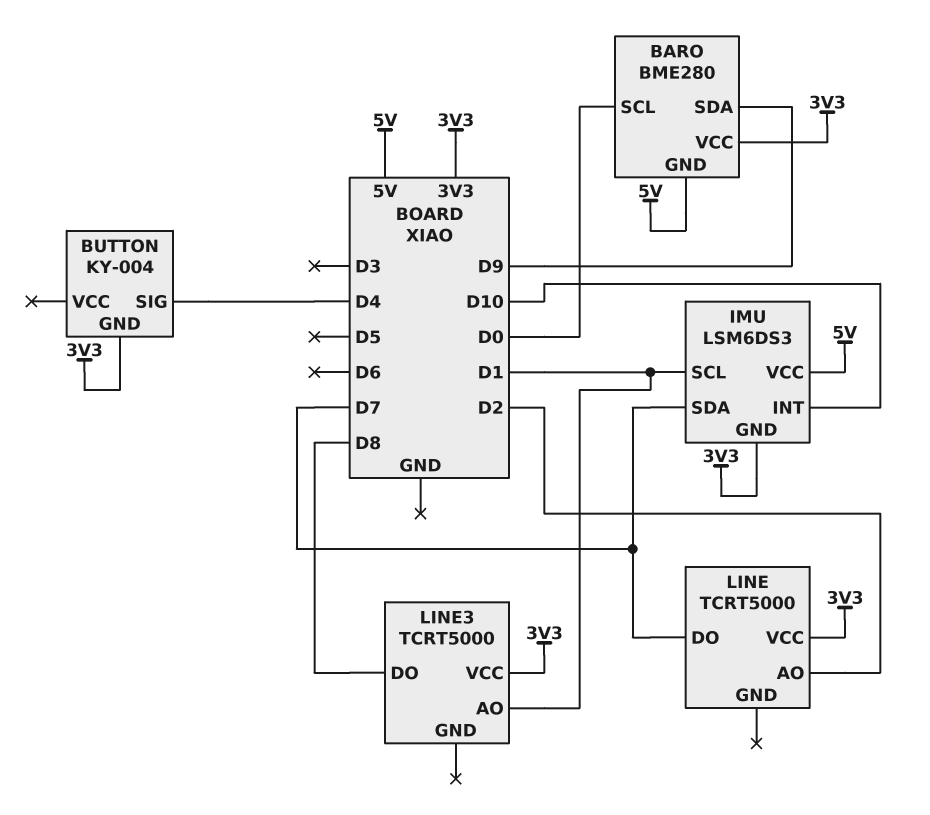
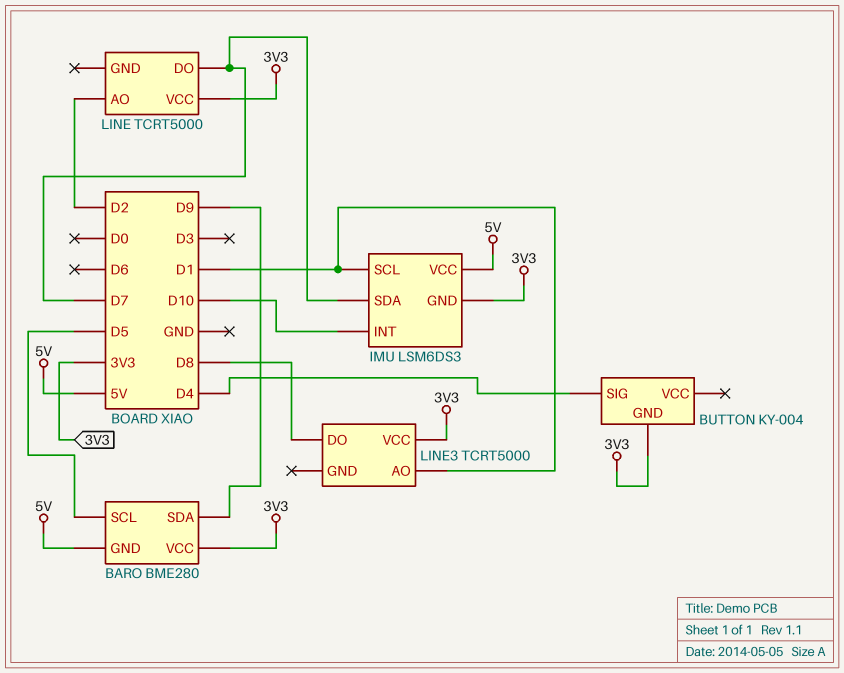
BARO pin SCL: D0 -> D5

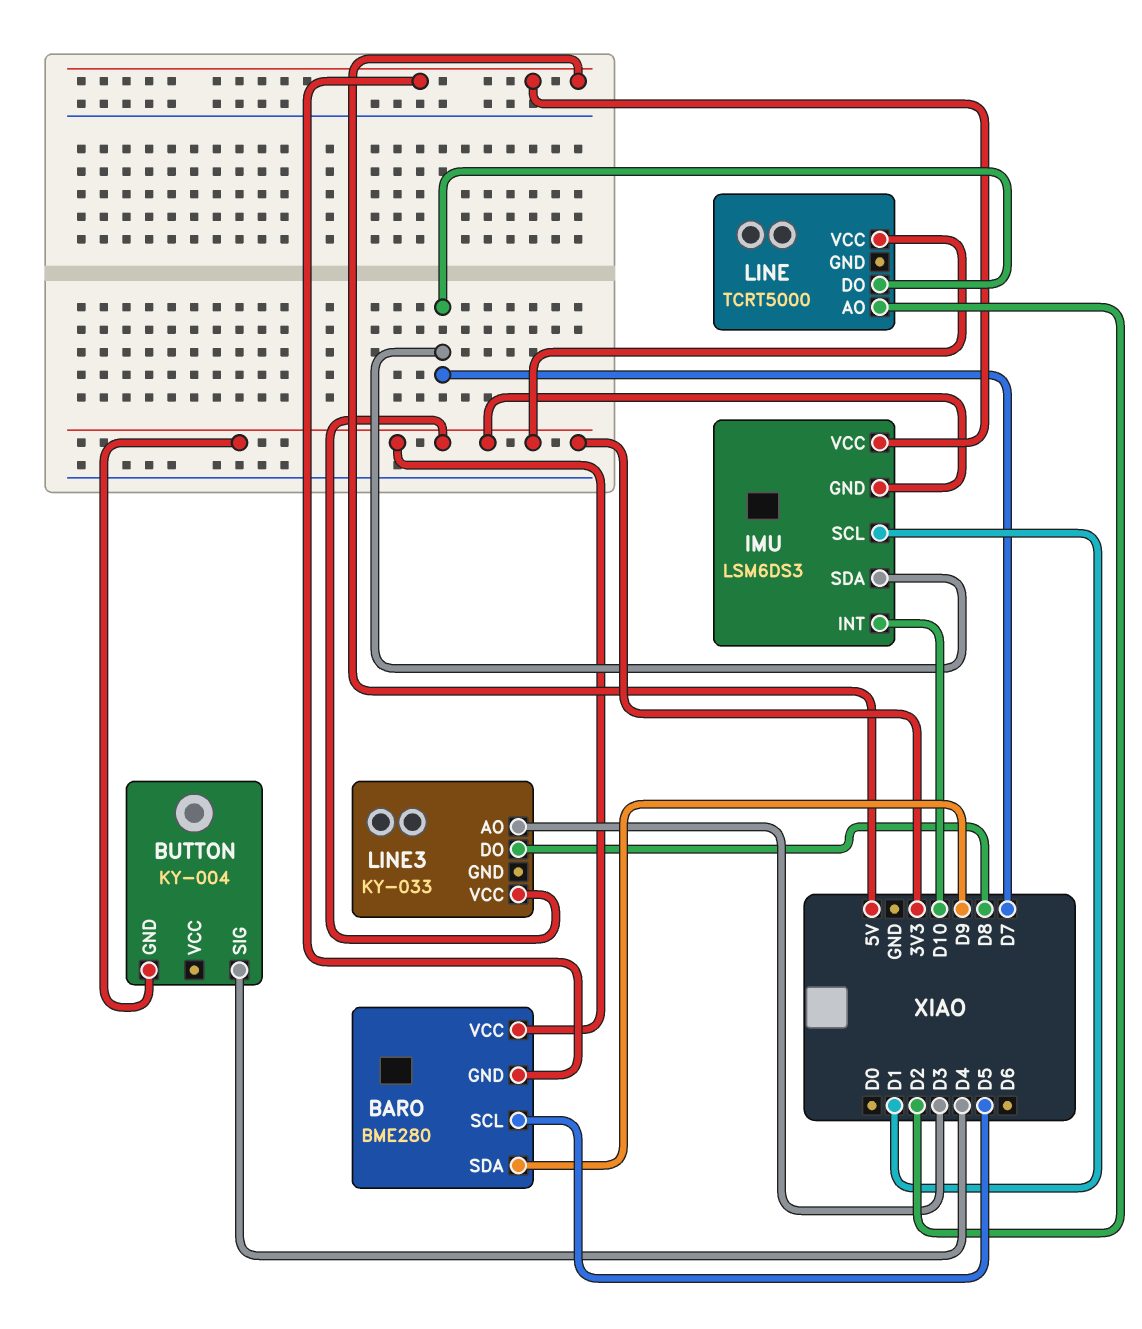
LINE3: TCRT5000 -> KY-033
LINE3 pin AO: D1 -> D3

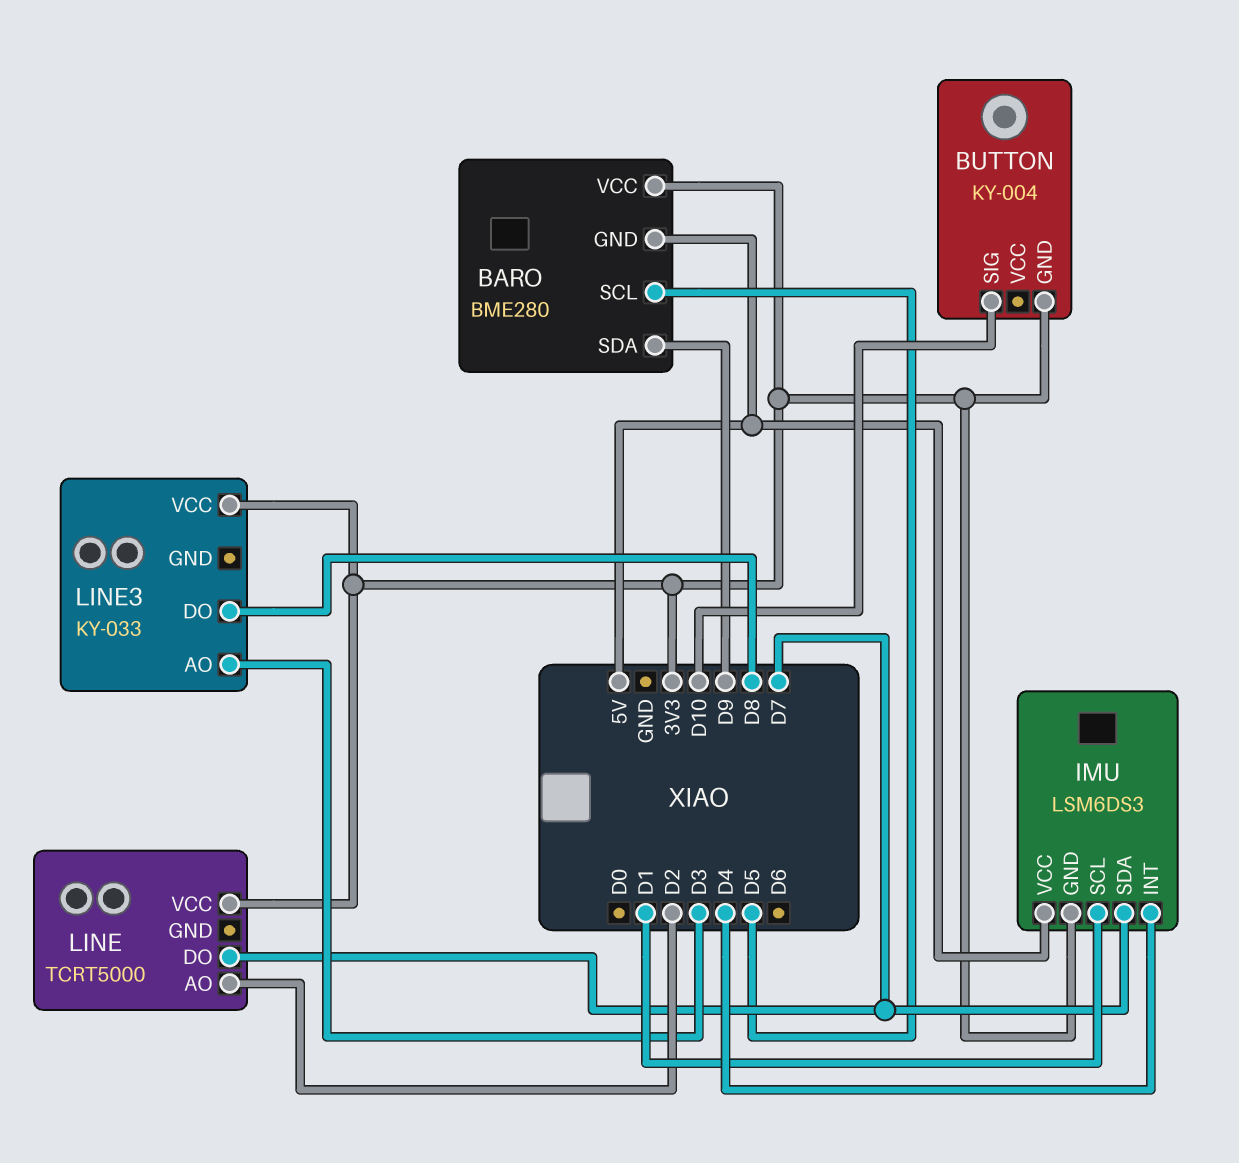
BUTTON pin SIG: D4 -> D10
IMU pin INT: D10 -> D4

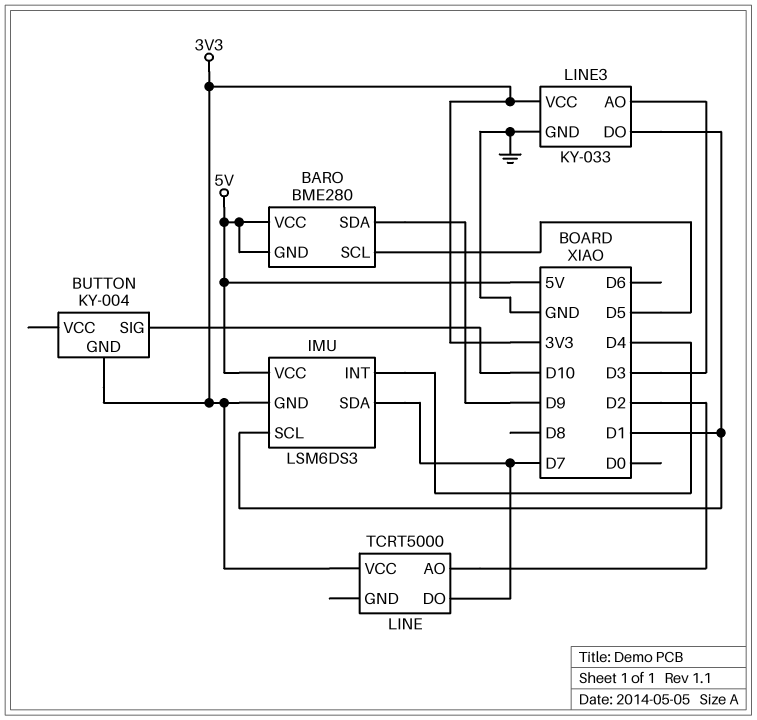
BARO pin VCC: 3V3 -> 5V
LINE3 pin DO: D8 -> D1
LINE3 pin GND: none -> GND

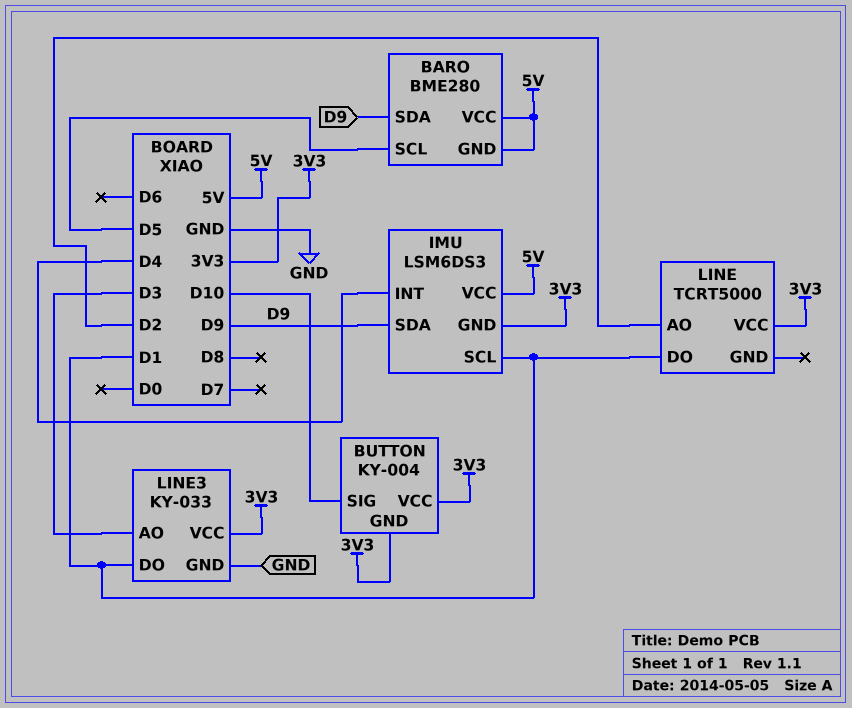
BUTTON pin VCC: none -> 3V3
IMU pin SDA: D7 -> D9
LINE pin DO: D7 -> D1

